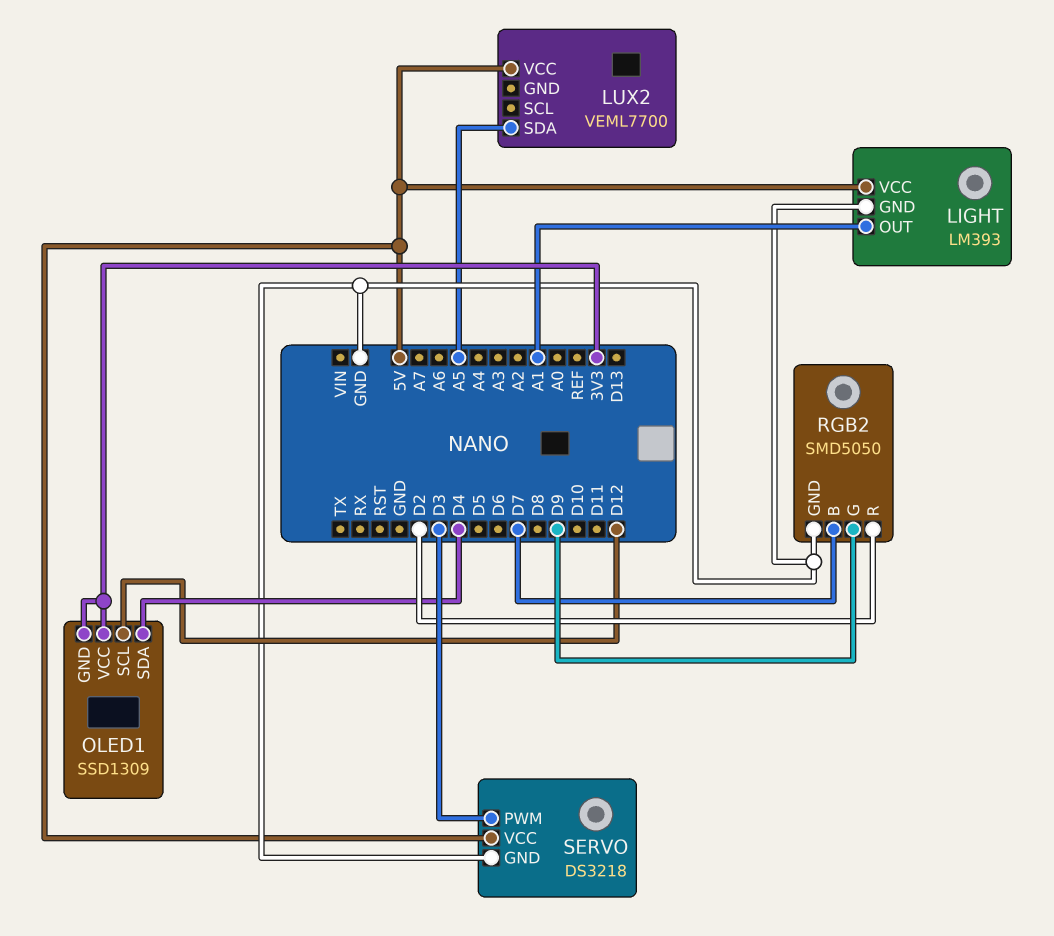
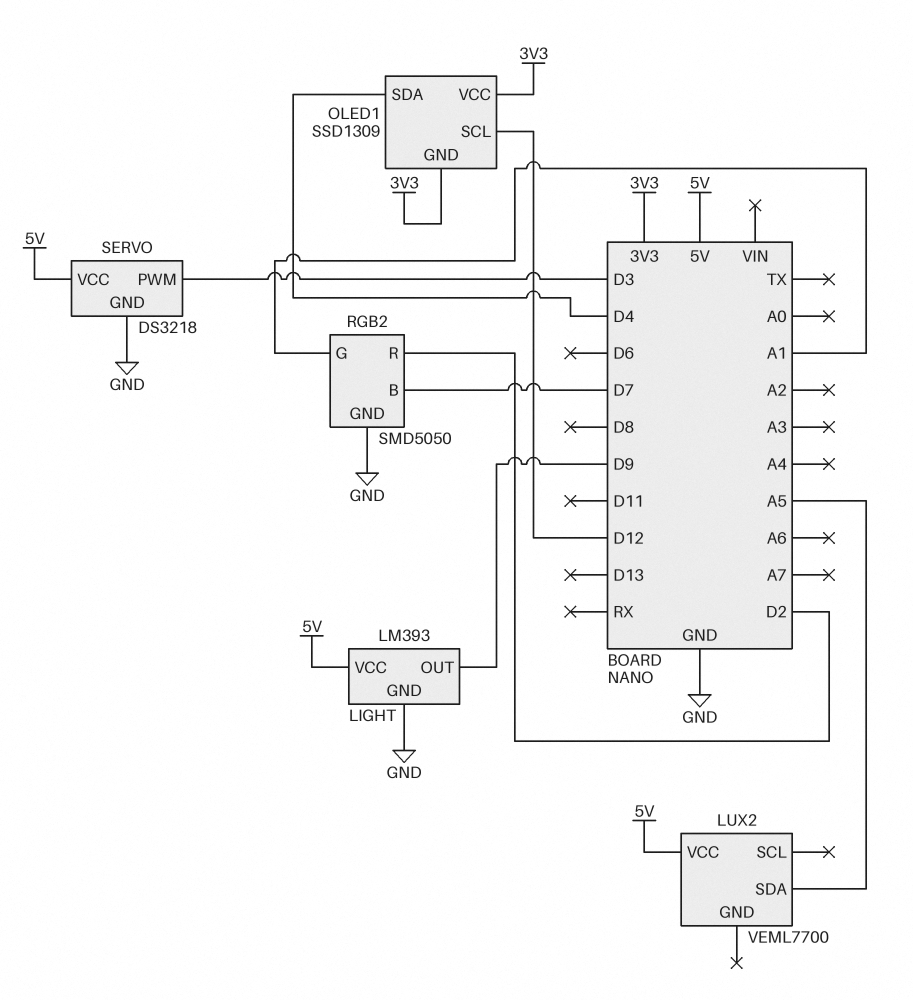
LIGHT pin OUT: A1 -> D9
RGB2 pin G: D9 -> A1

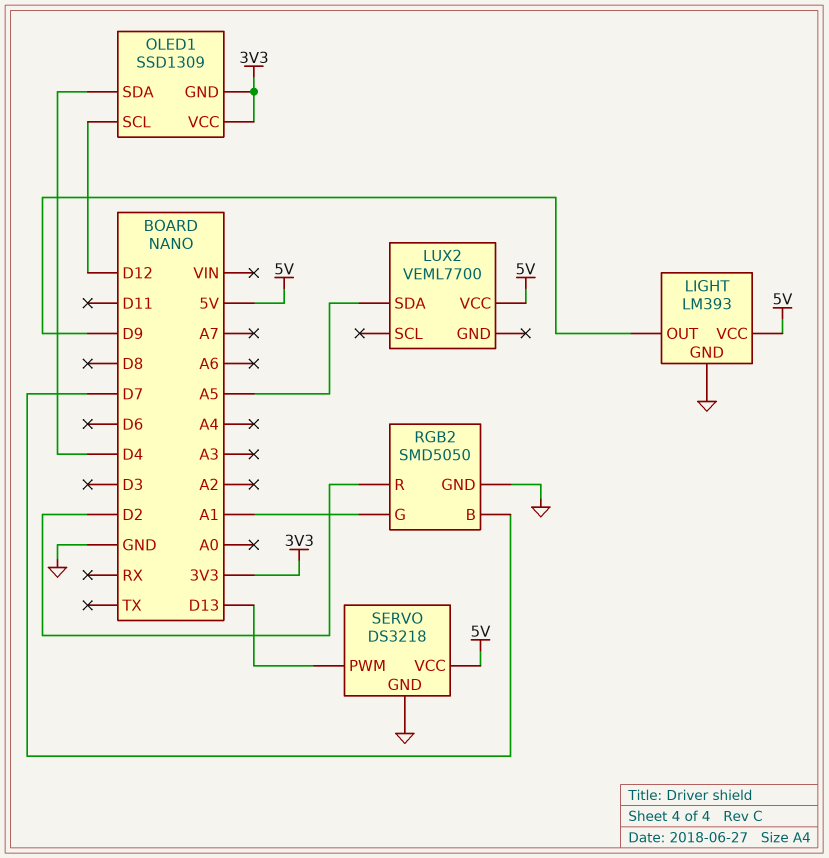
SERVO pin PWM: D3 -> D13

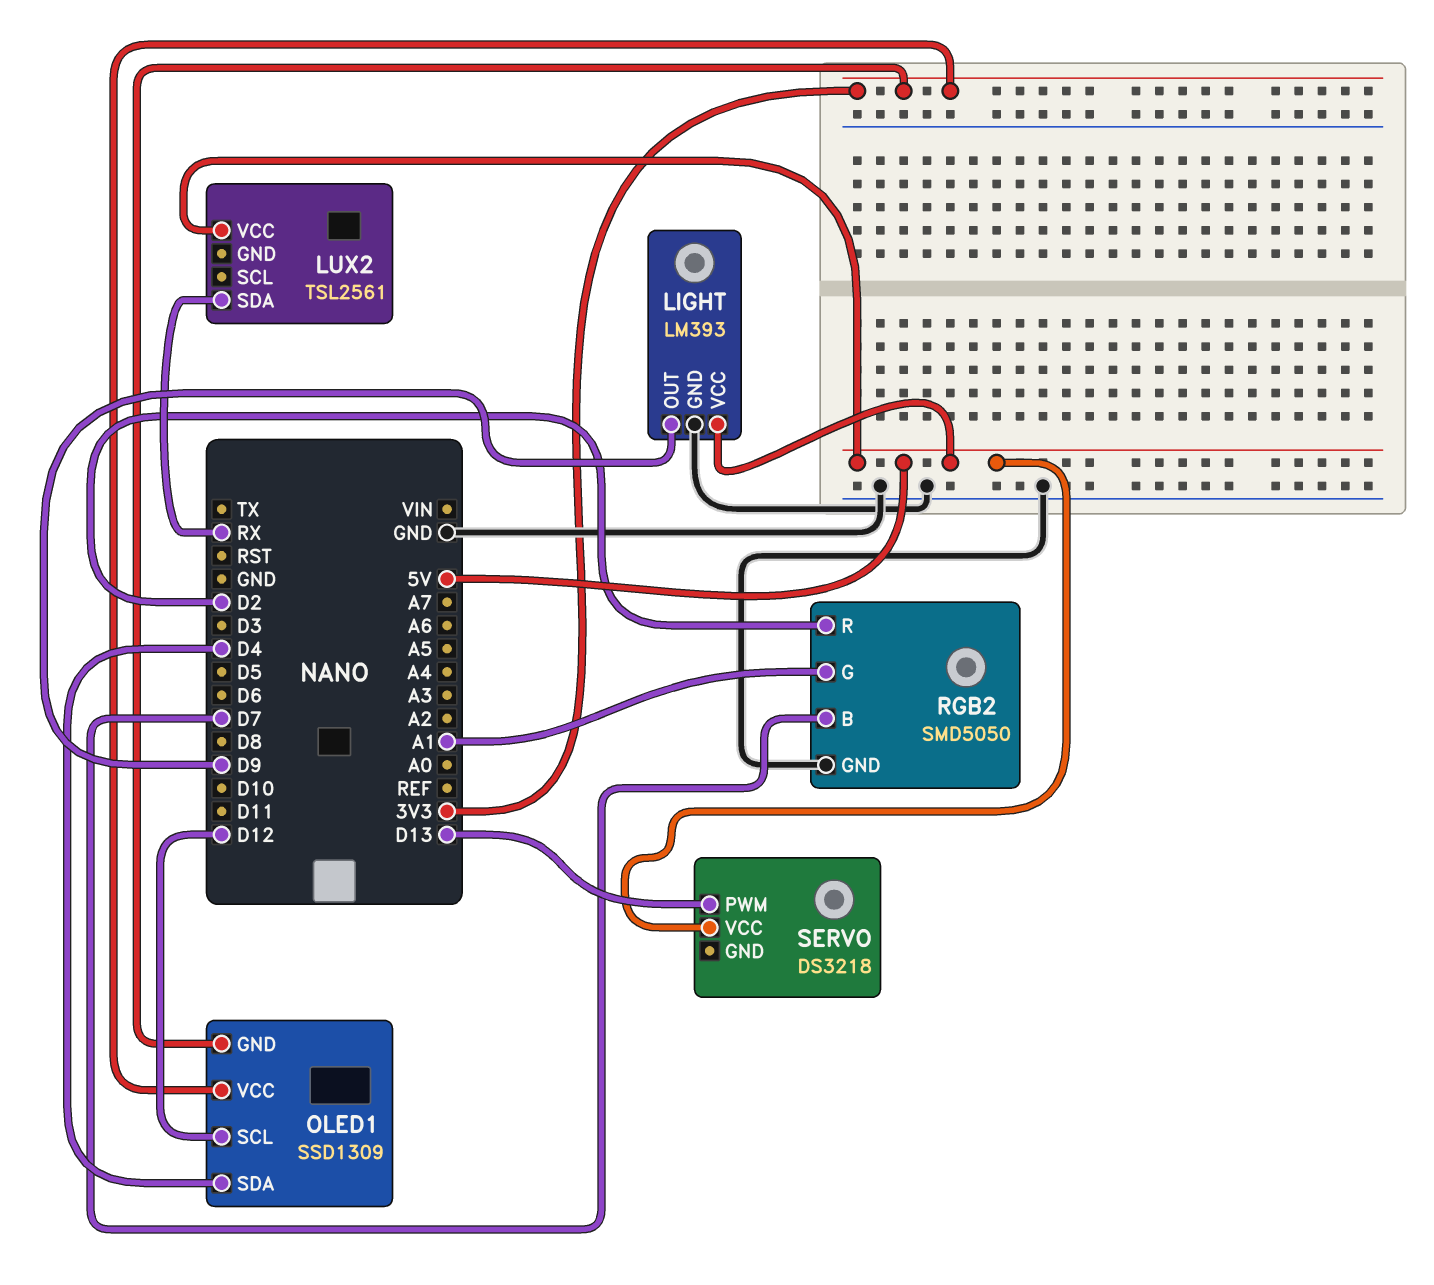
LUX2: VEML7700 -> TSL2561
LUX2 pin SDA: A5 -> RX
SERVO pin GND: GND -> none

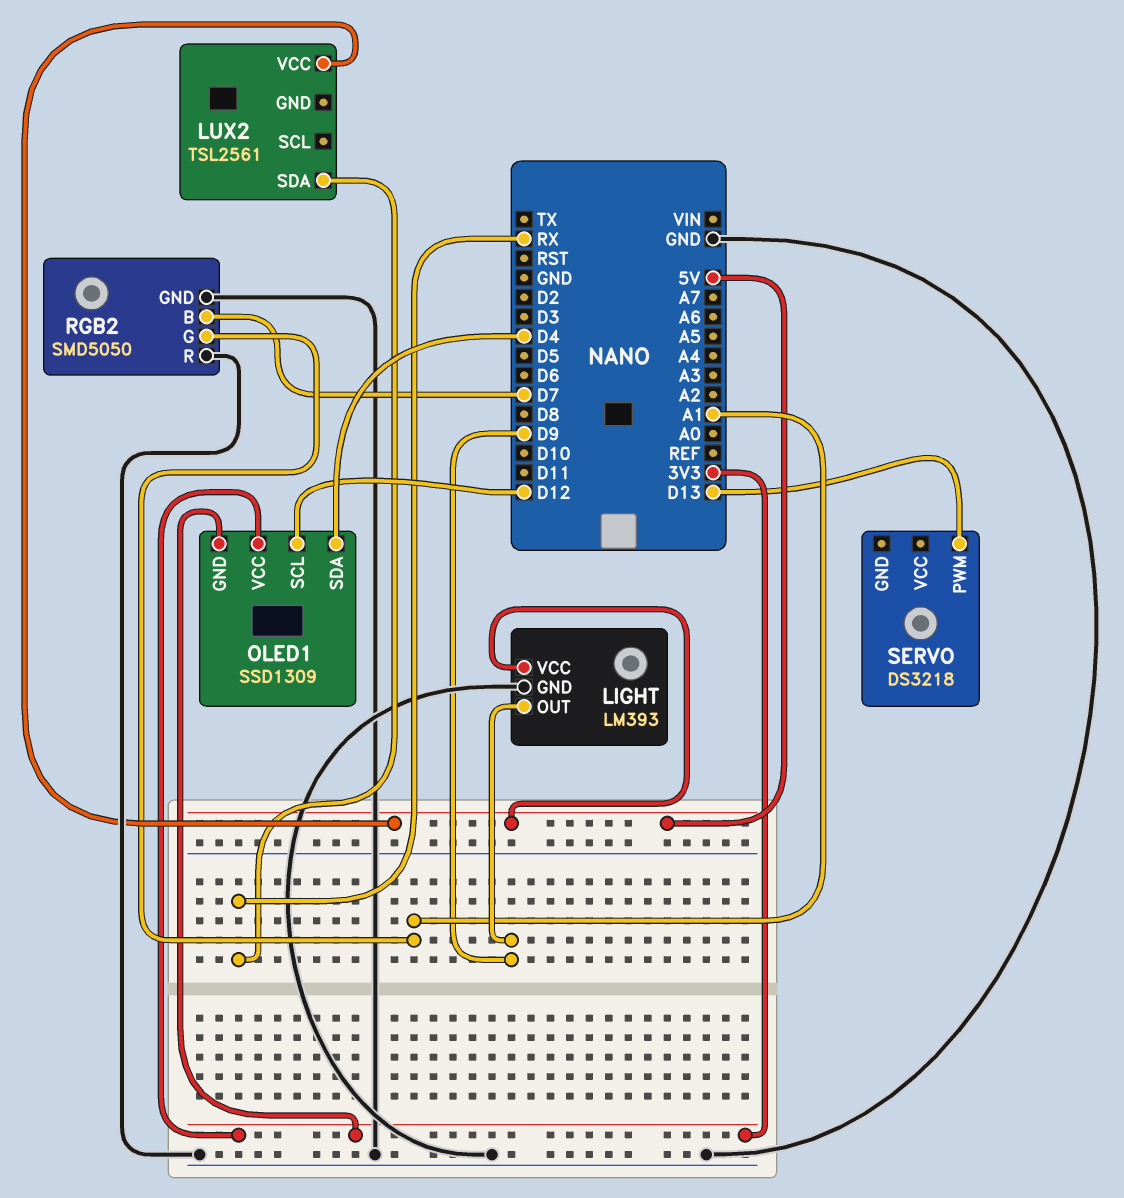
RGB2 pin R: D2 -> GND
SERVO pin VCC: 5V -> none

